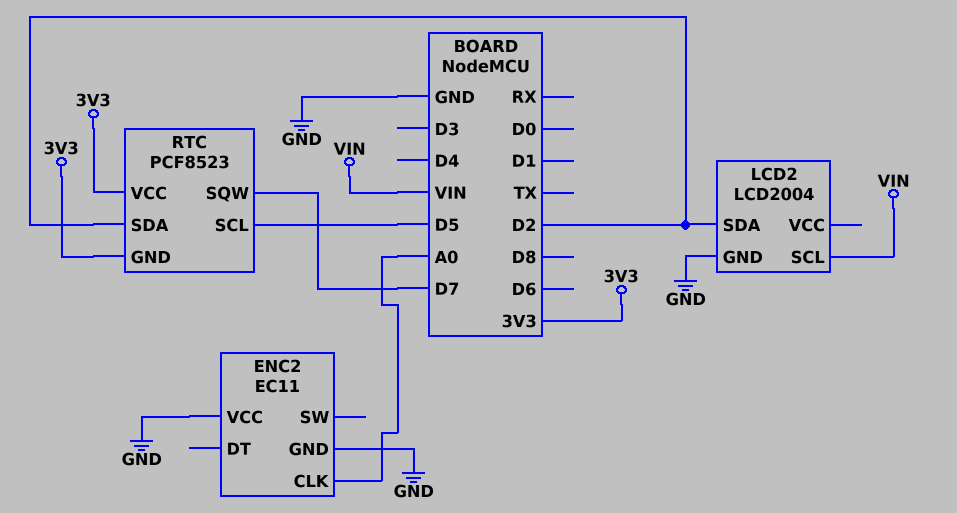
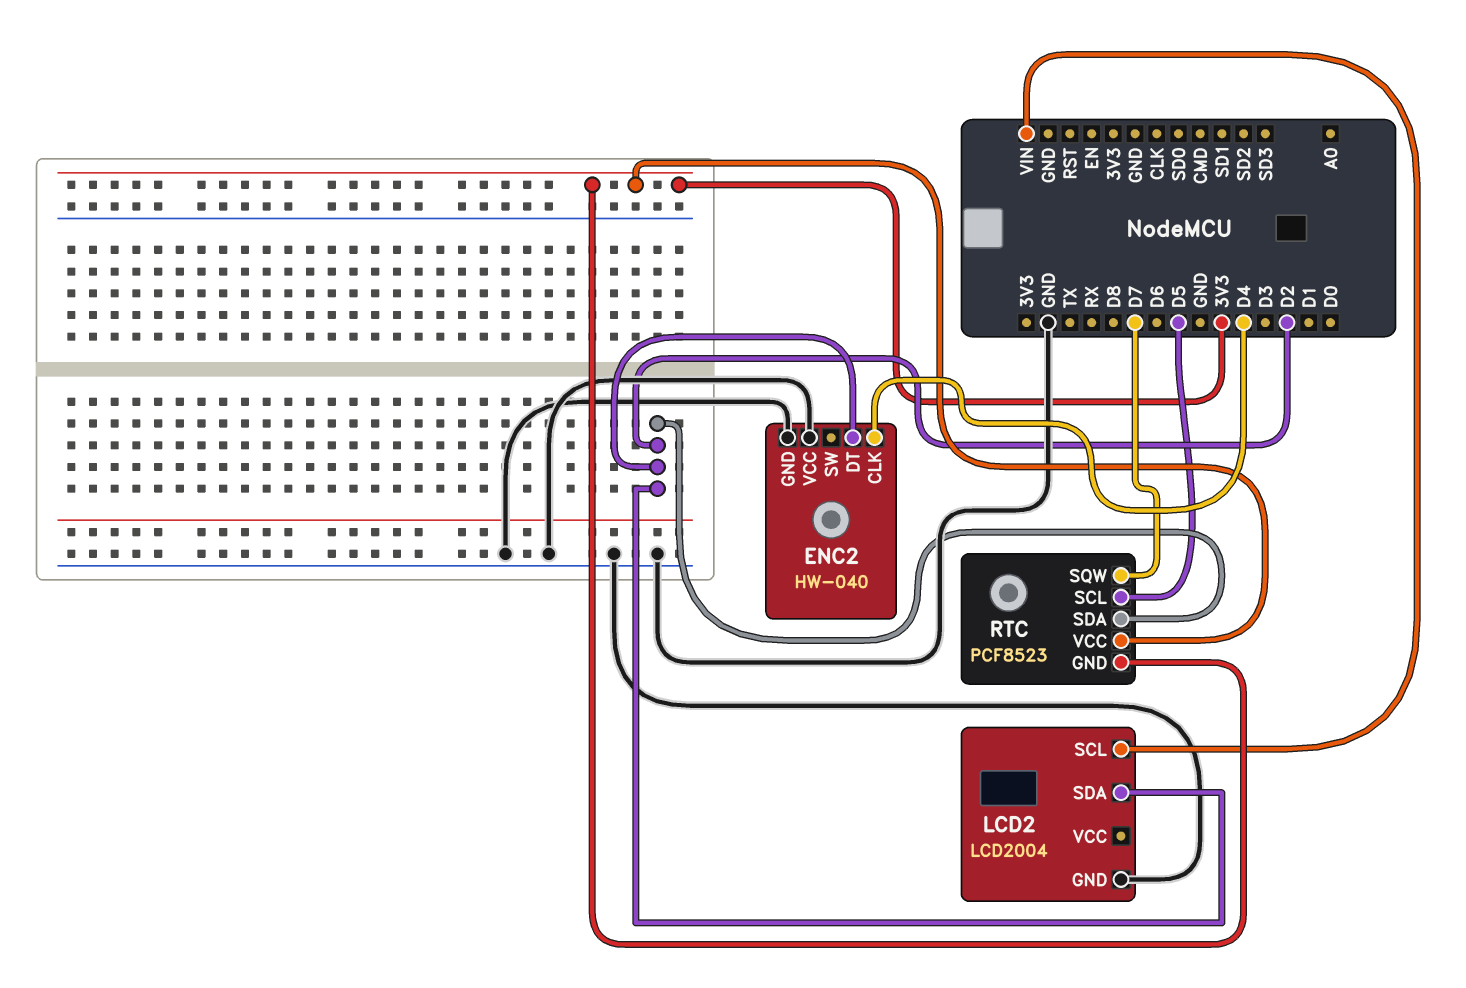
ENC2: EC11 -> HW-040
ENC2 pin CLK: A0 -> D4
ENC2 pin DT: none -> D2

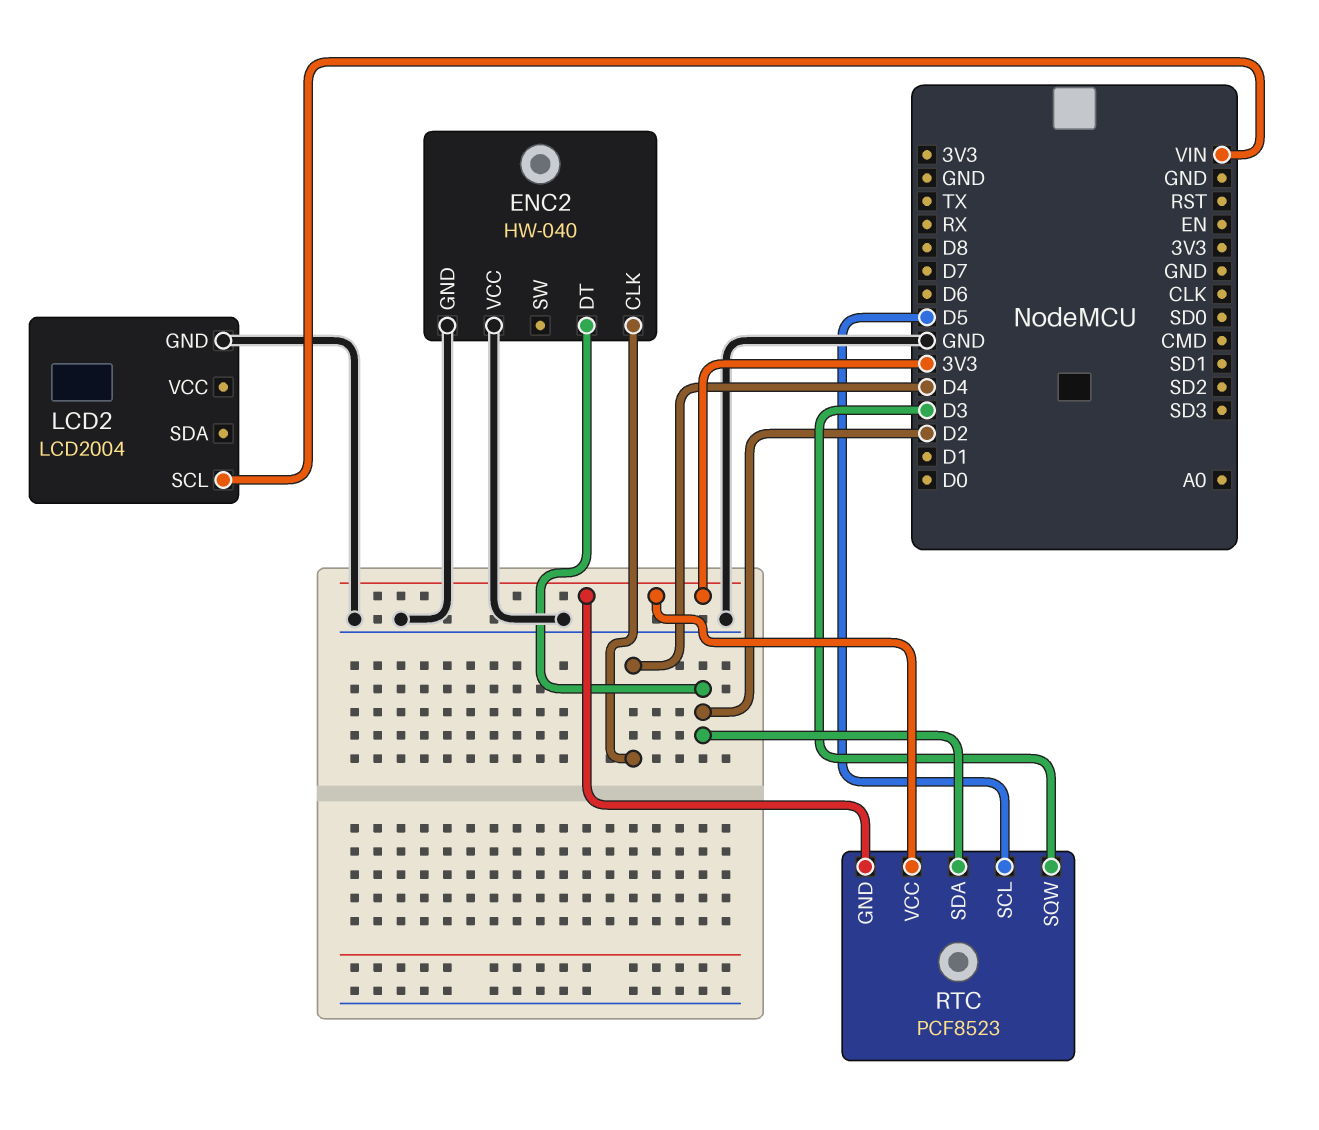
LCD2 pin SDA: D2 -> none
RTC pin SQW: D7 -> D3

